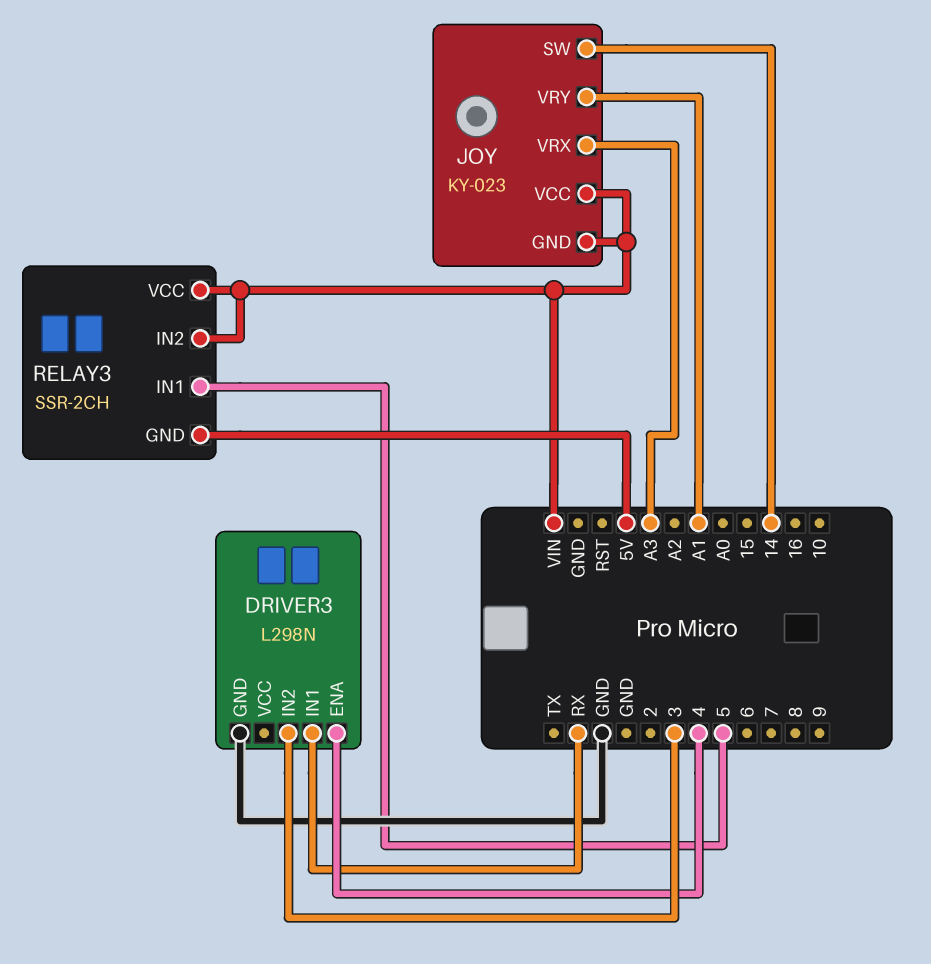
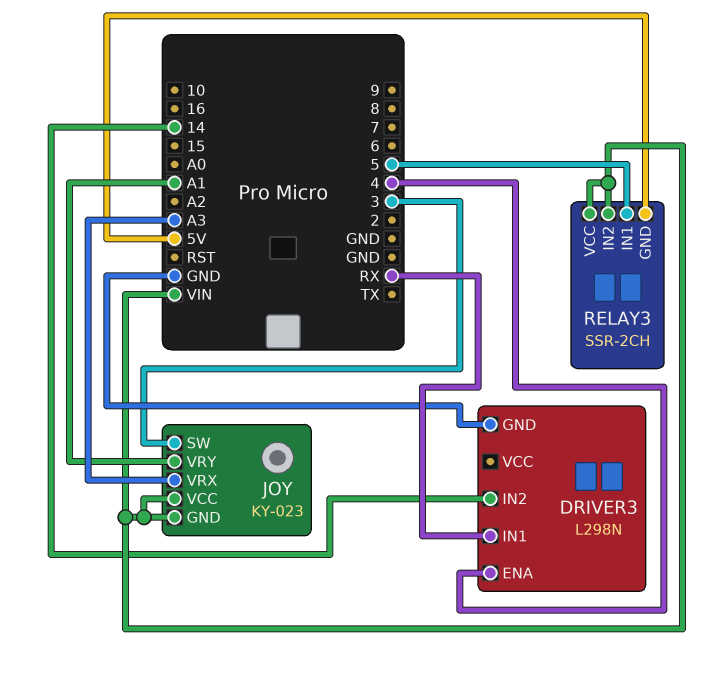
DRIVER3 pin IN2: 3 -> 14
JOY pin SW: 14 -> 3

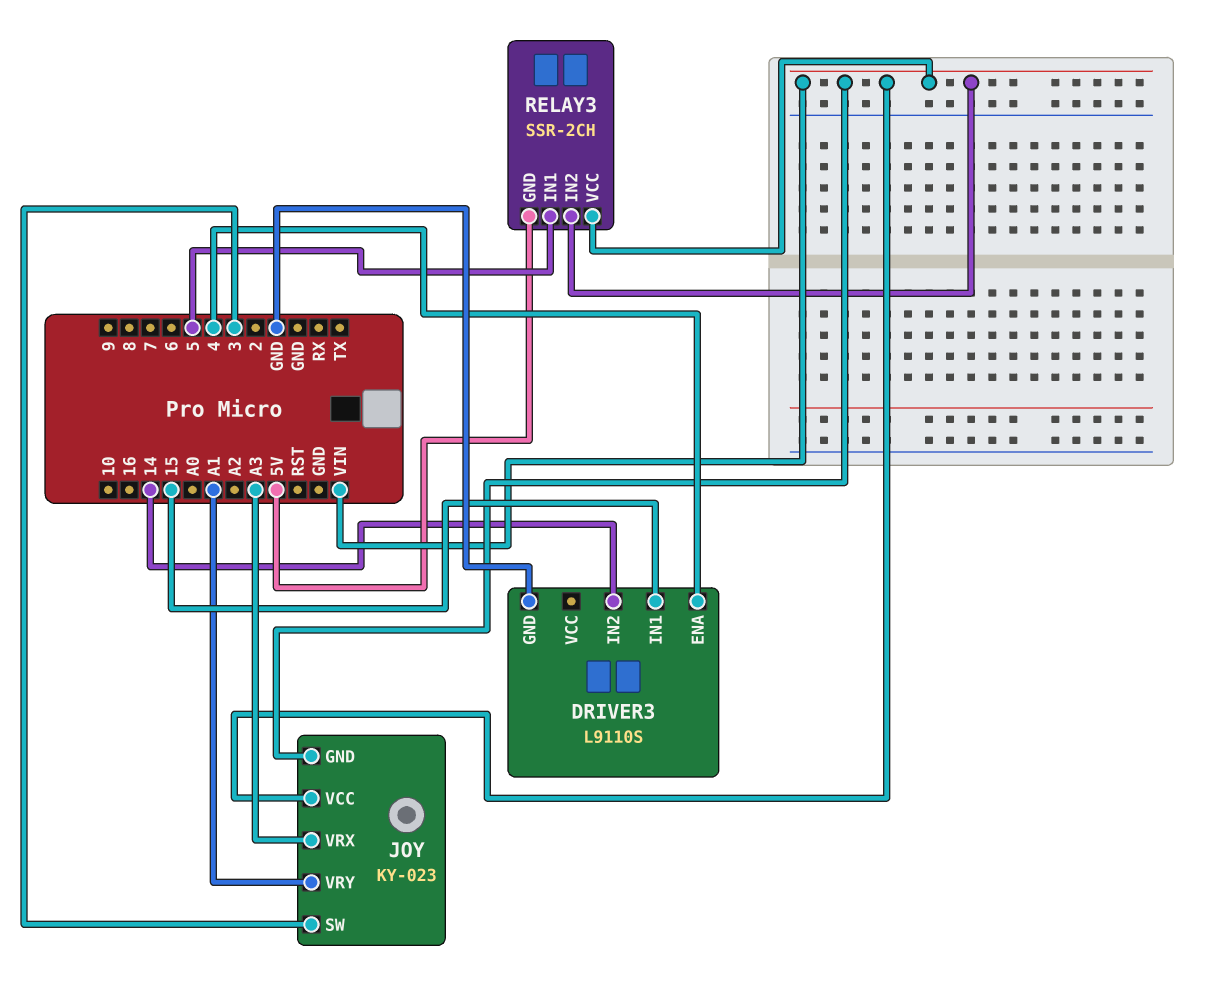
DRIVER3: L298N -> L9110S
DRIVER3 pin IN1: RX -> 15

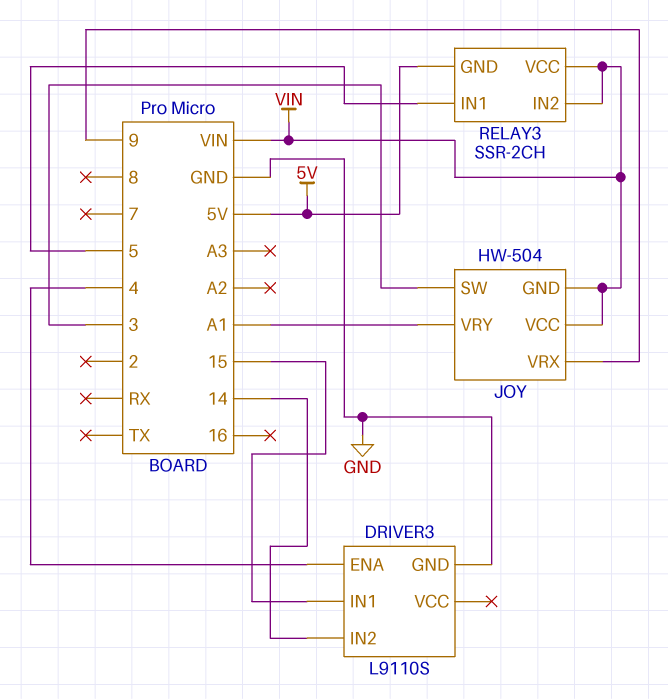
JOY: KY-023 -> HW-504
JOY pin VRX: A3 -> 9

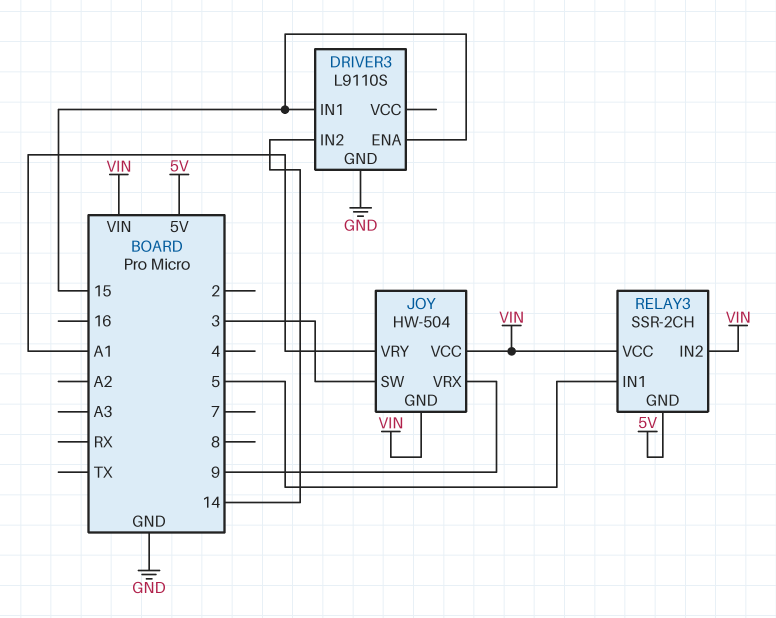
DRIVER3 pin ENA: 4 -> 15

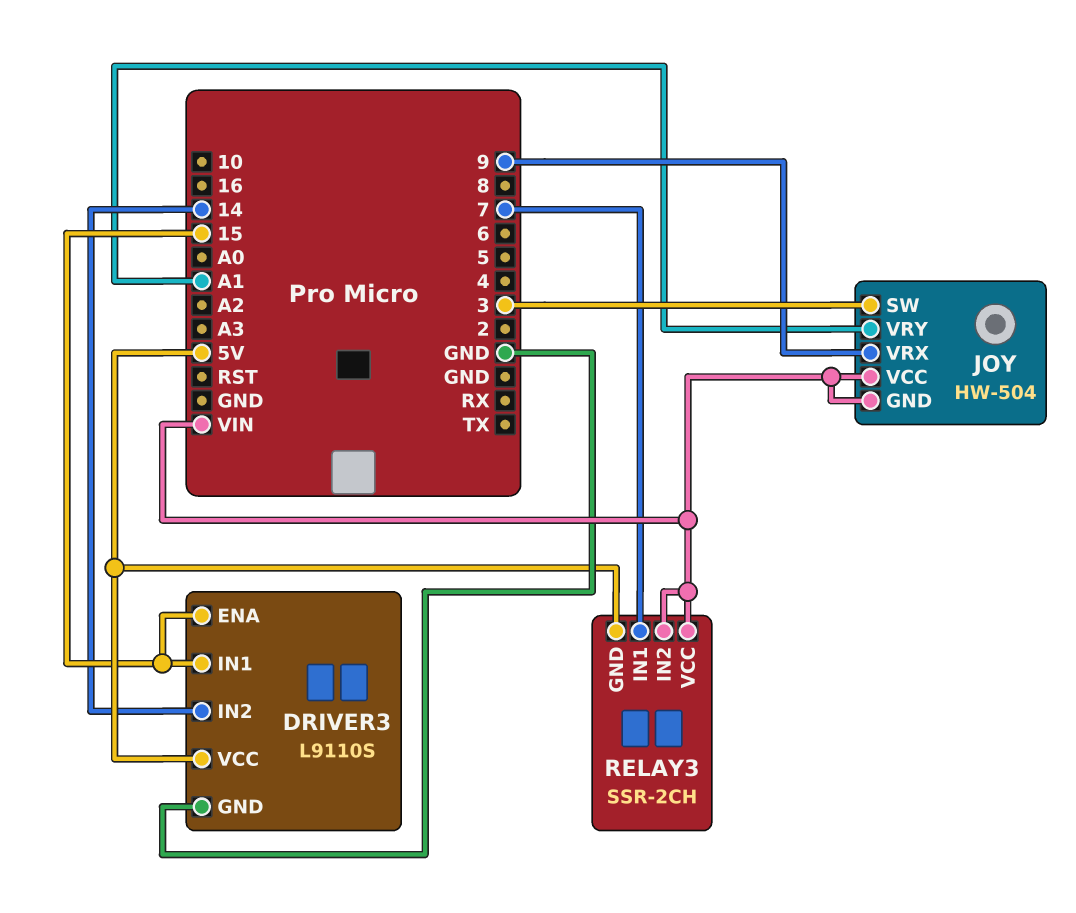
DRIVER3 pin VCC: none -> 5V
RELAY3 pin IN1: 5 -> 7

